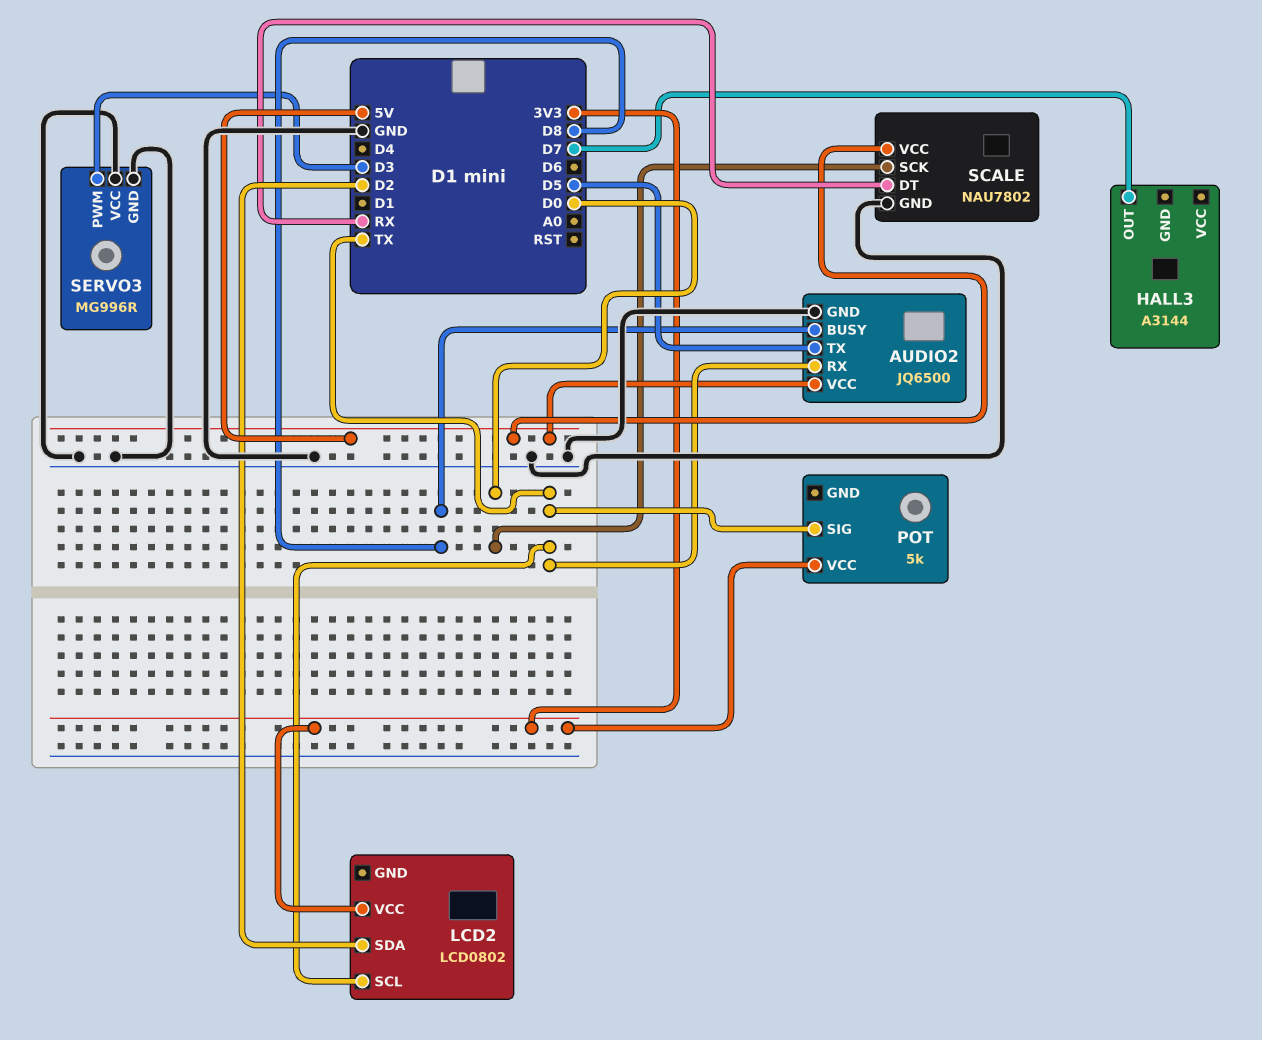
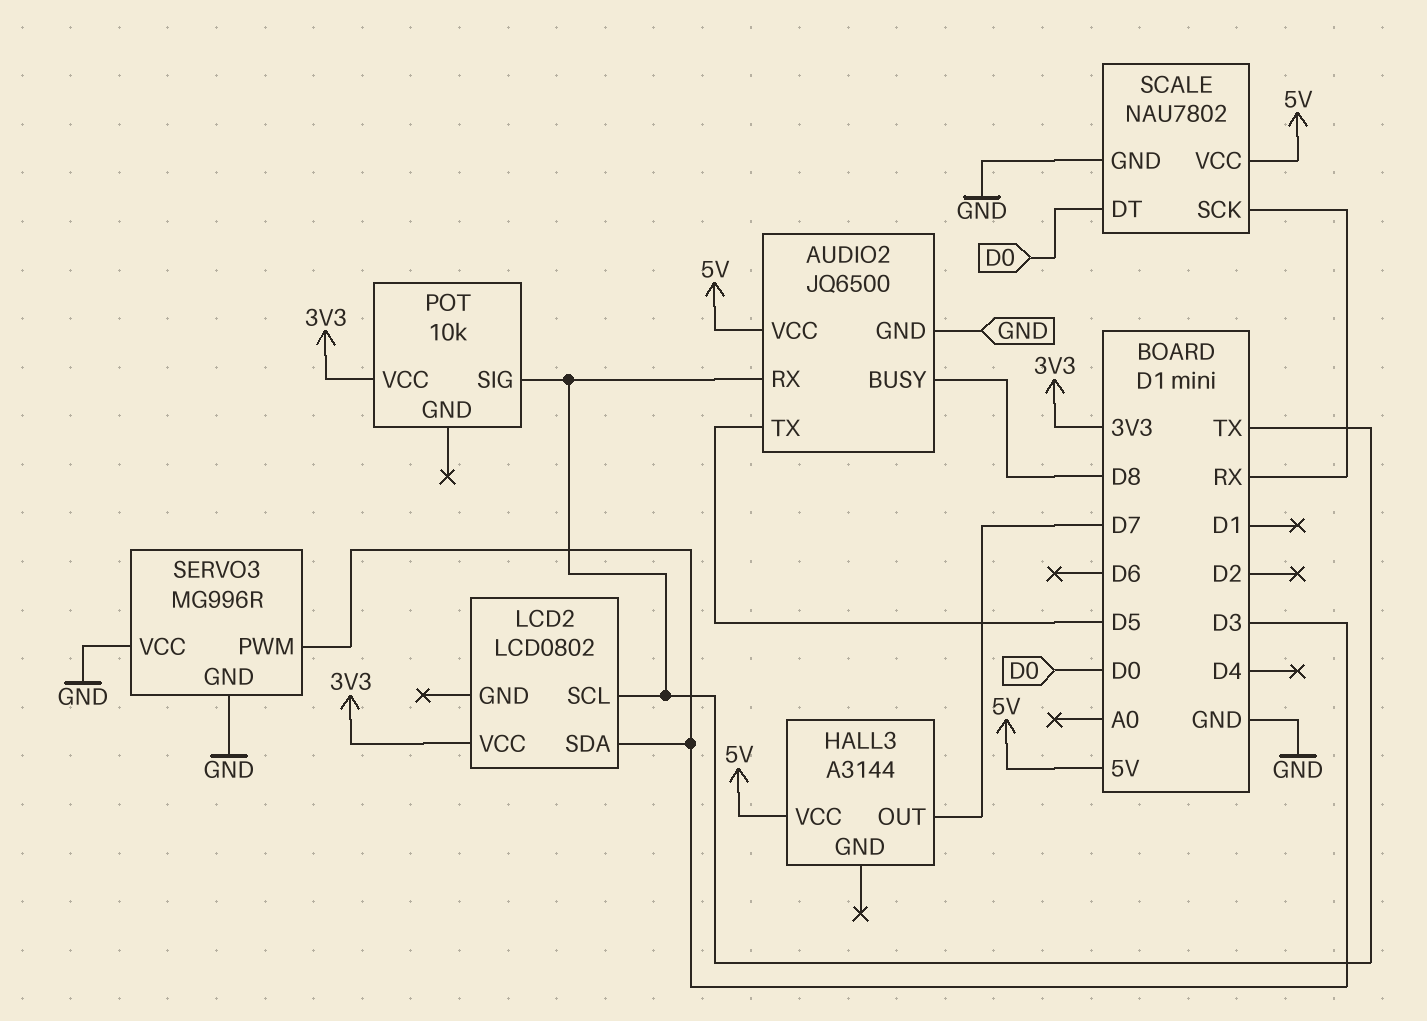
HALL3 pin VCC: none -> 5V
LCD2 pin SDA: D2 -> D3
POT: 5k -> 10k
SCALE pin DT: RX -> D0
SCALE pin SCK: D0 -> RX

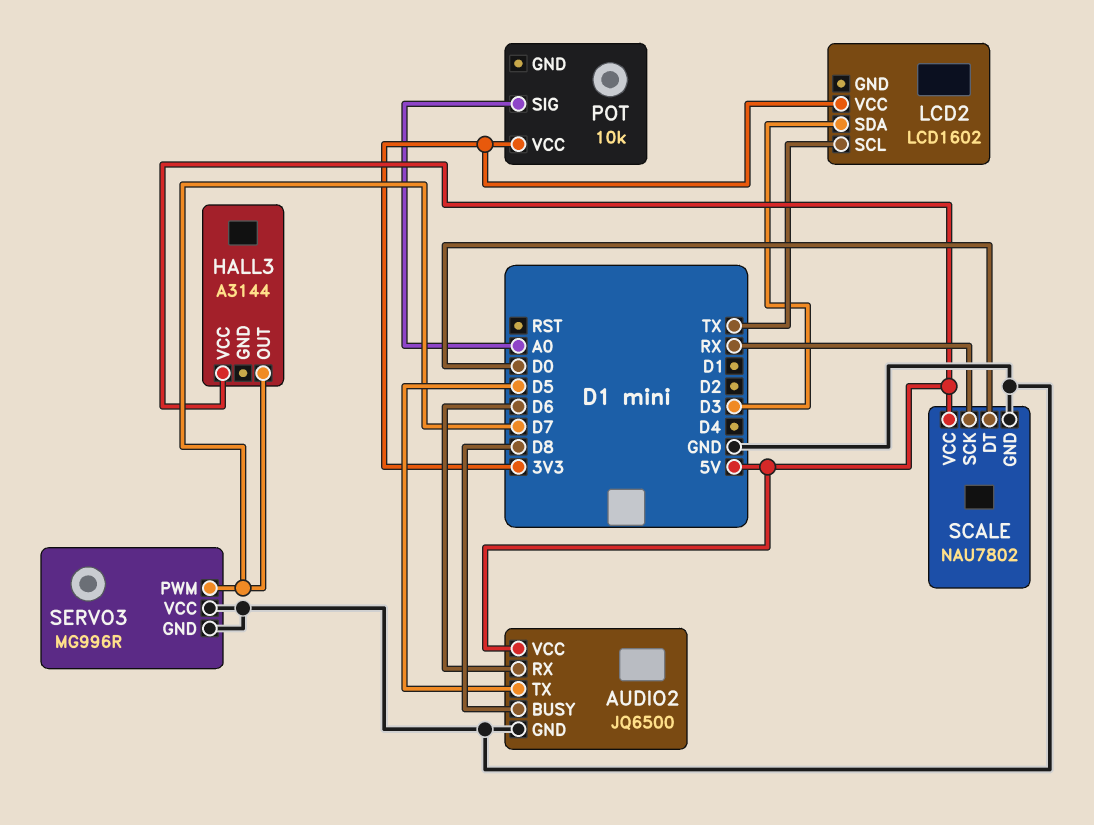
AUDIO2 pin RX: TX -> D6
LCD2: LCD0802 -> LCD1602
POT pin SIG: TX -> A0
SERVO3 pin PWM: D3 -> D7

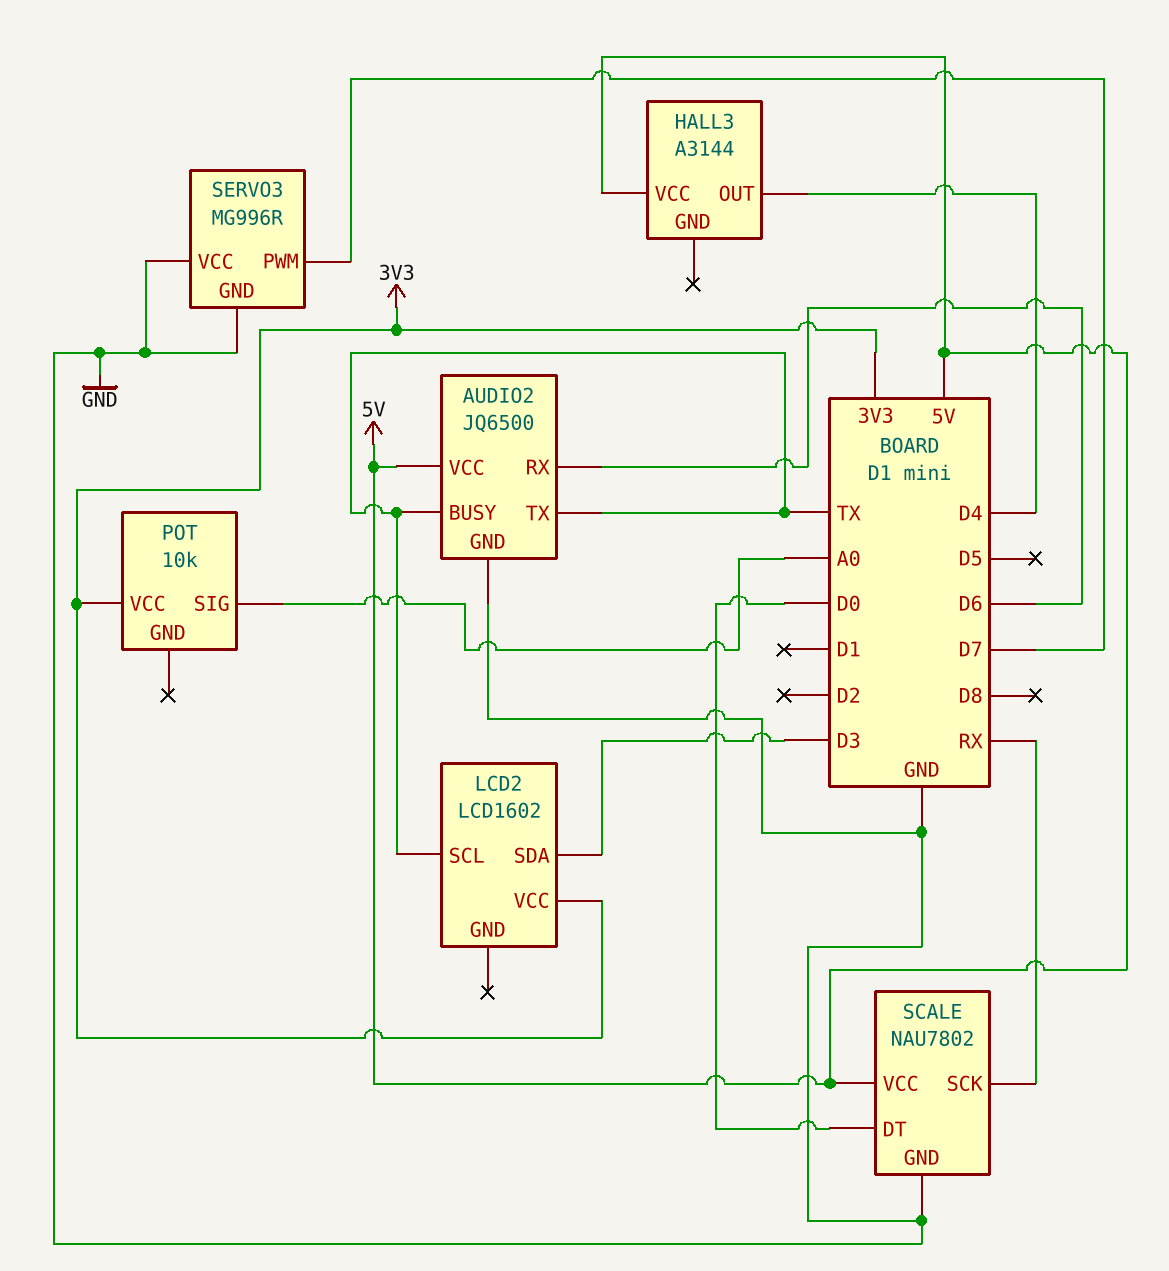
AUDIO2 pin BUSY: D8 -> TX
AUDIO2 pin TX: D5 -> TX
HALL3 pin OUT: D7 -> D4

